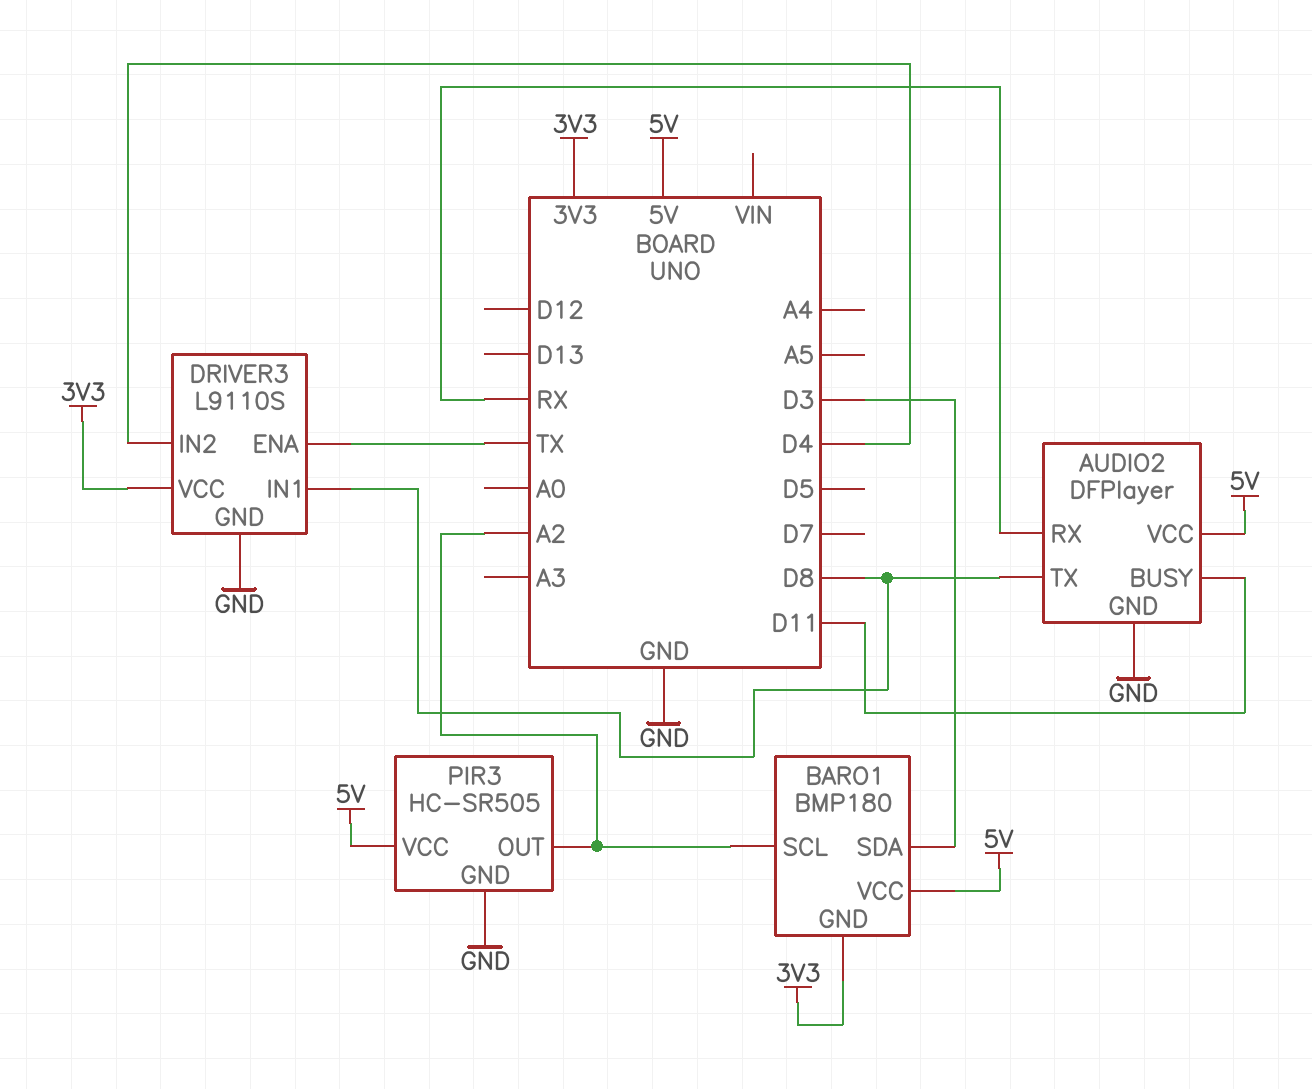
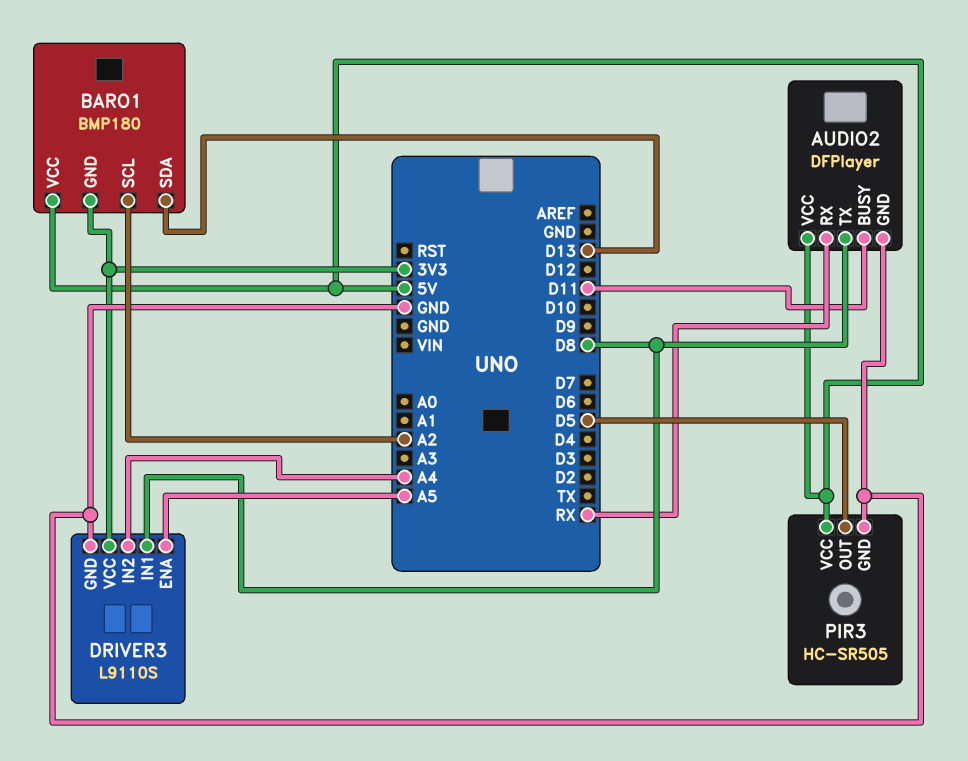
BARO1 pin SDA: D3 -> D13
DRIVER3 pin ENA: TX -> A5
DRIVER3 pin IN2: D4 -> A4
PIR3 pin OUT: A2 -> D5

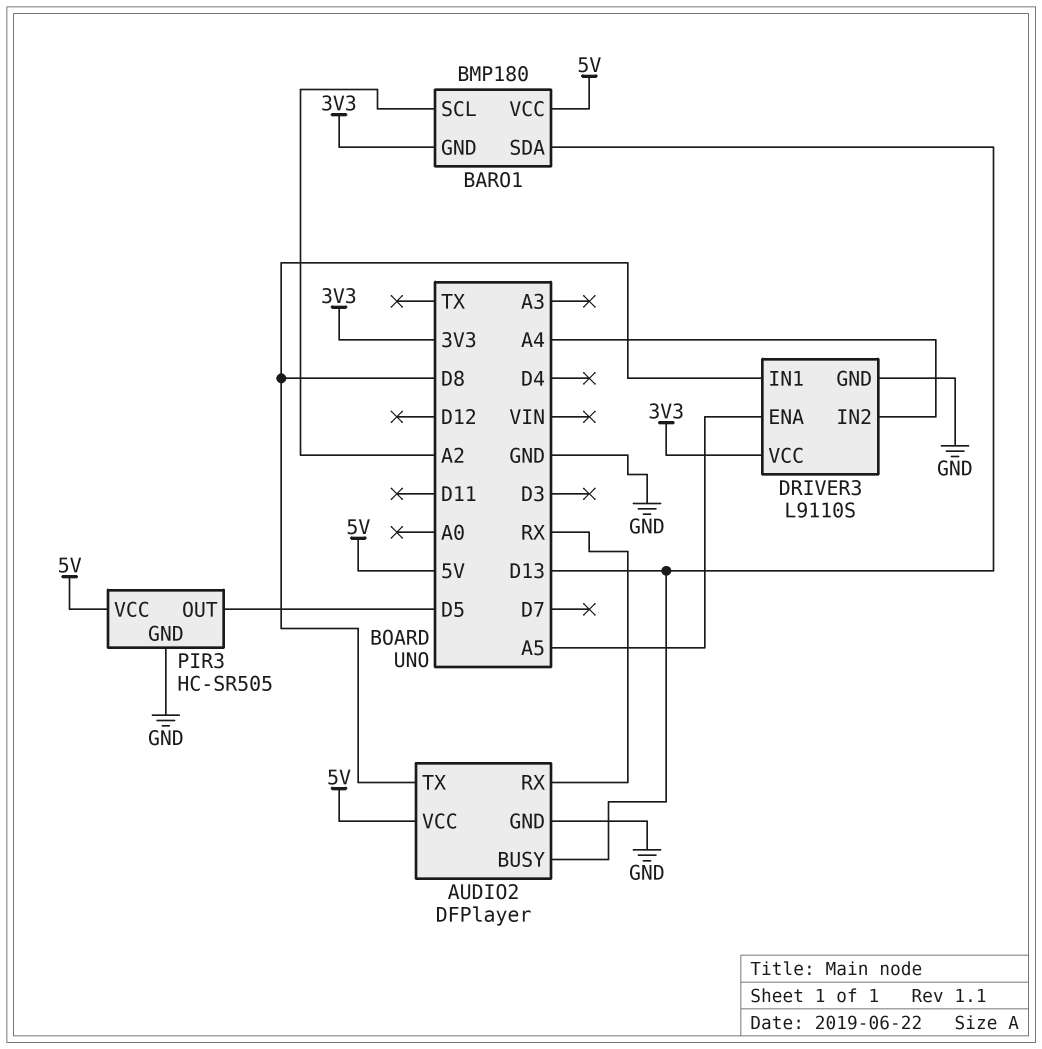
AUDIO2 pin BUSY: D11 -> D13

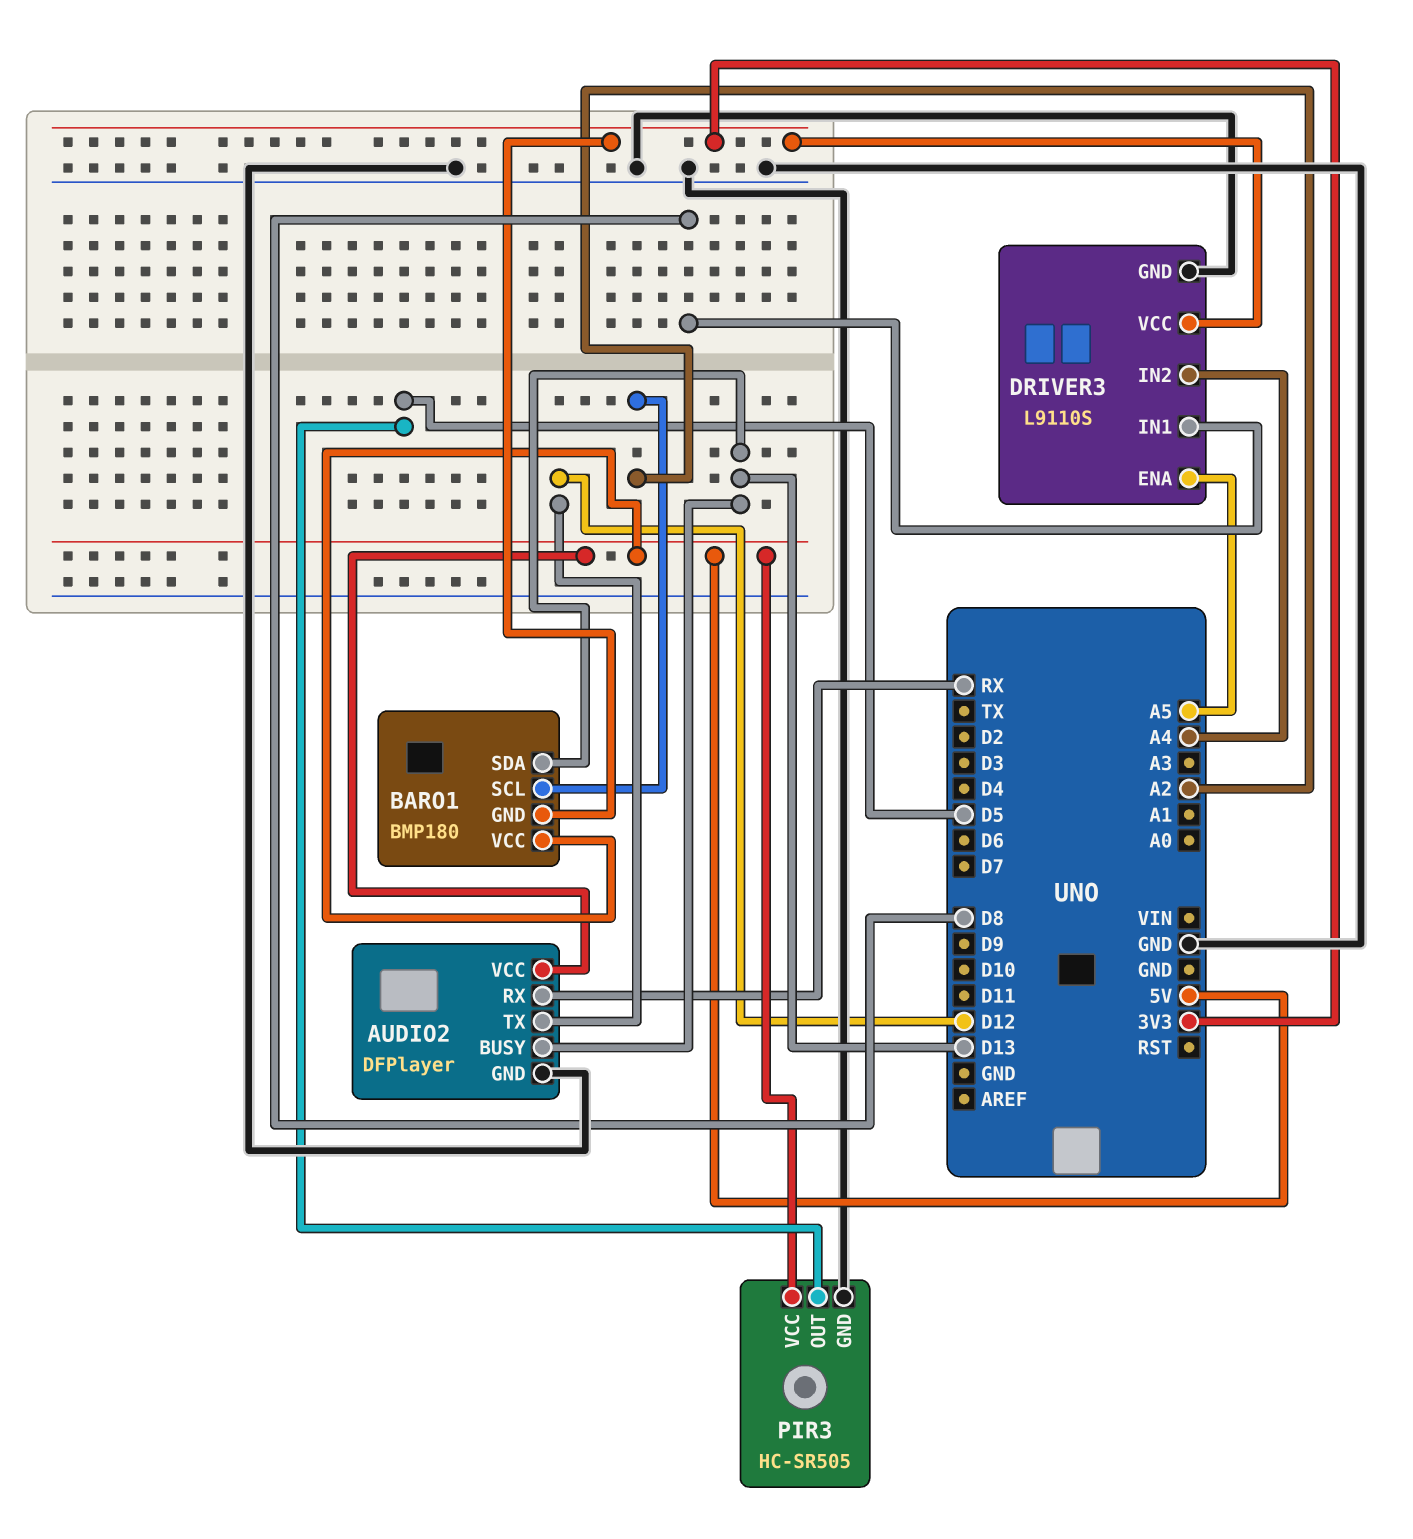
AUDIO2 pin TX: D8 -> D12

